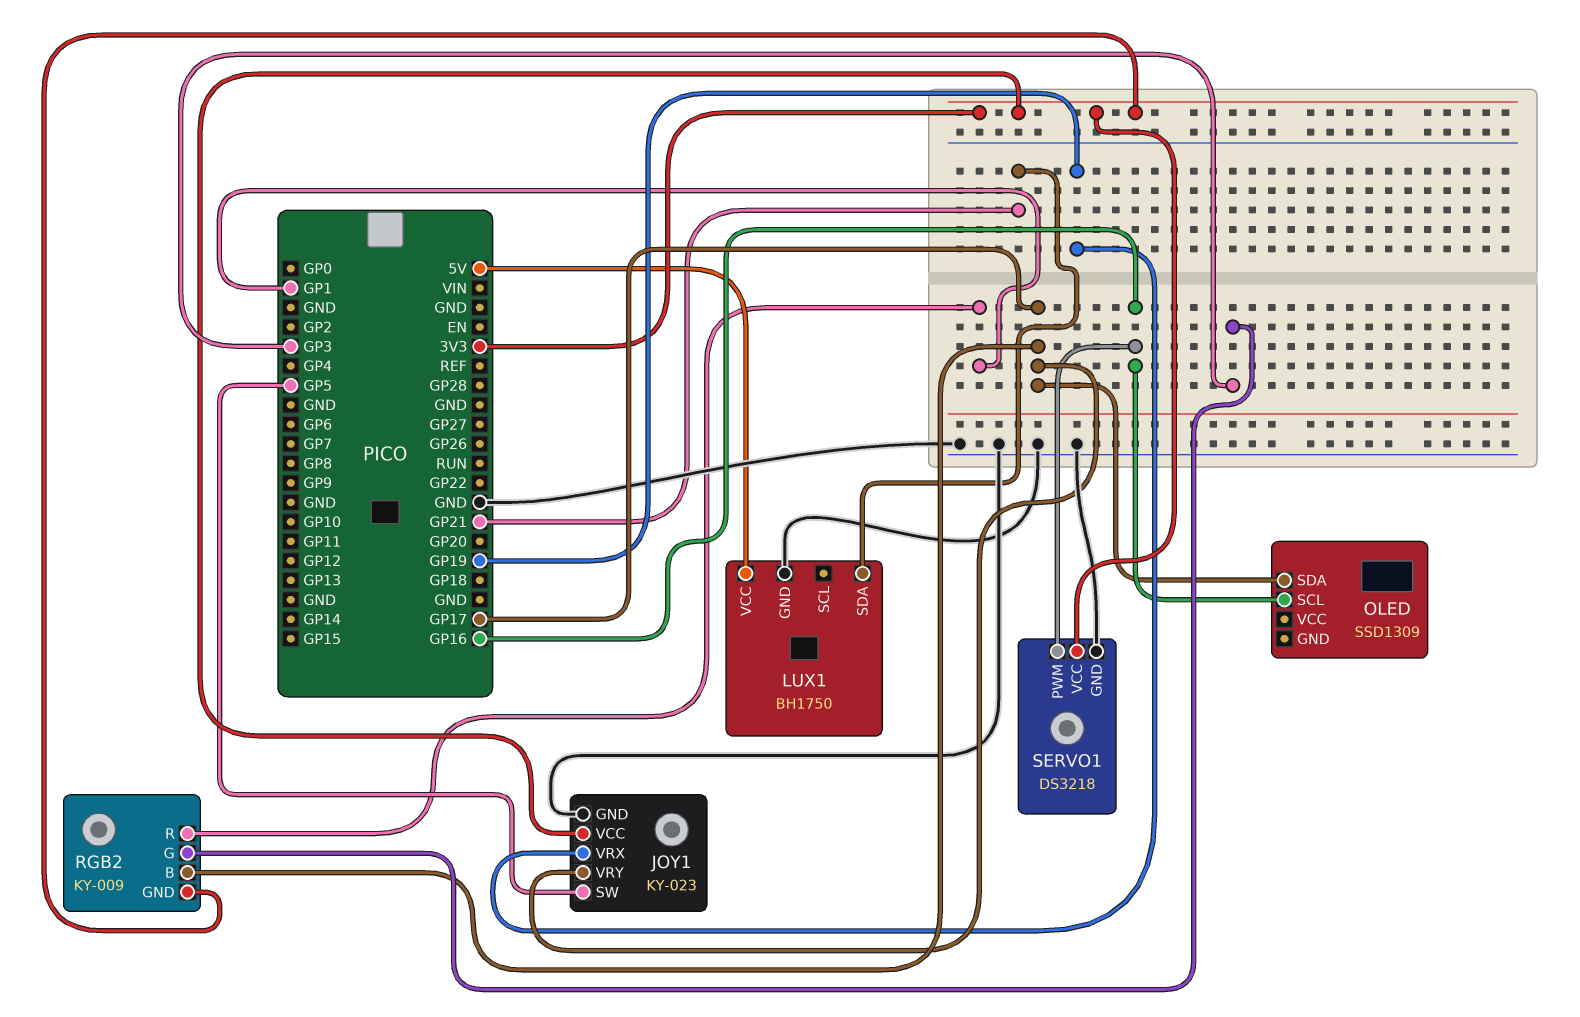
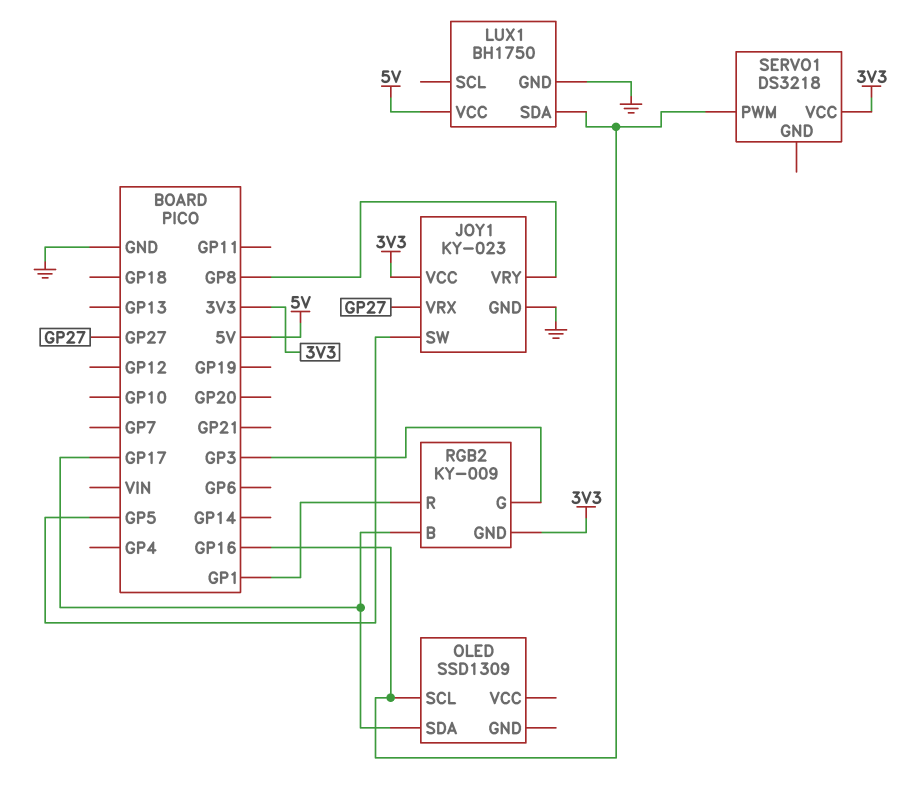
JOY1 pin VRX: GP19 -> GP27
JOY1 pin VRY: GP17 -> GP8
LUX1 pin SDA: GP21 -> GP16
SERVO1 pin GND: GND -> none

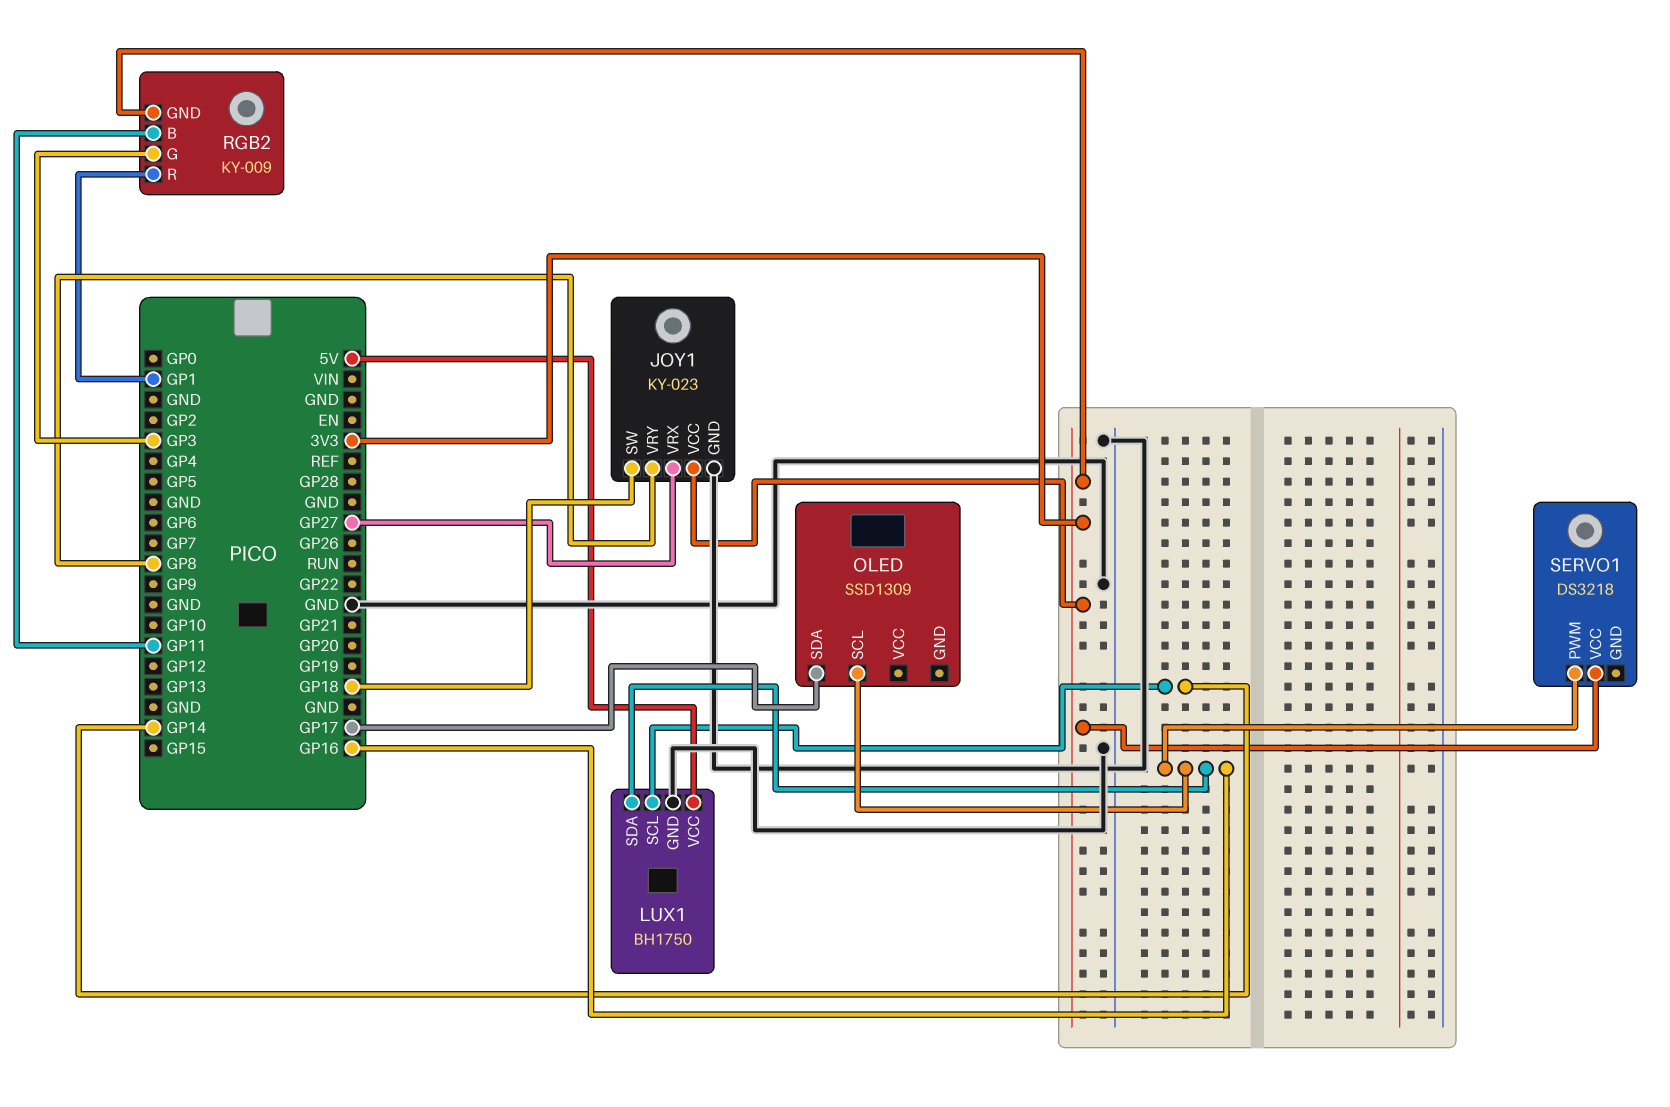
JOY1 pin SW: GP5 -> GP18
LUX1 pin SCL: none -> GP14
RGB2 pin B: GP17 -> GP11

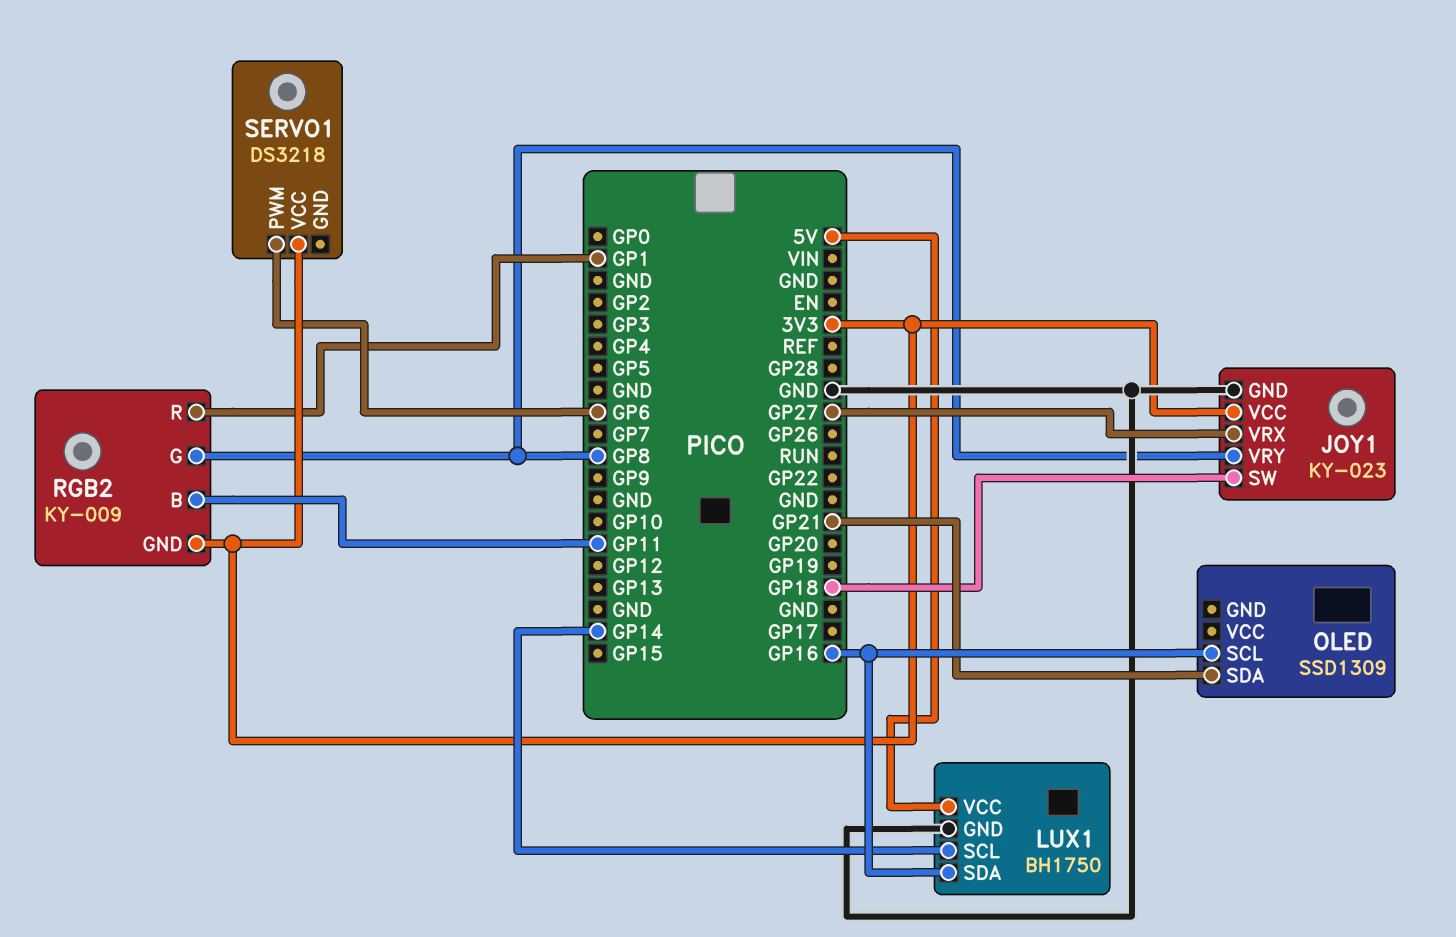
OLED pin SDA: GP17 -> GP21
RGB2 pin G: GP3 -> GP8
SERVO1 pin PWM: GP16 -> GP6

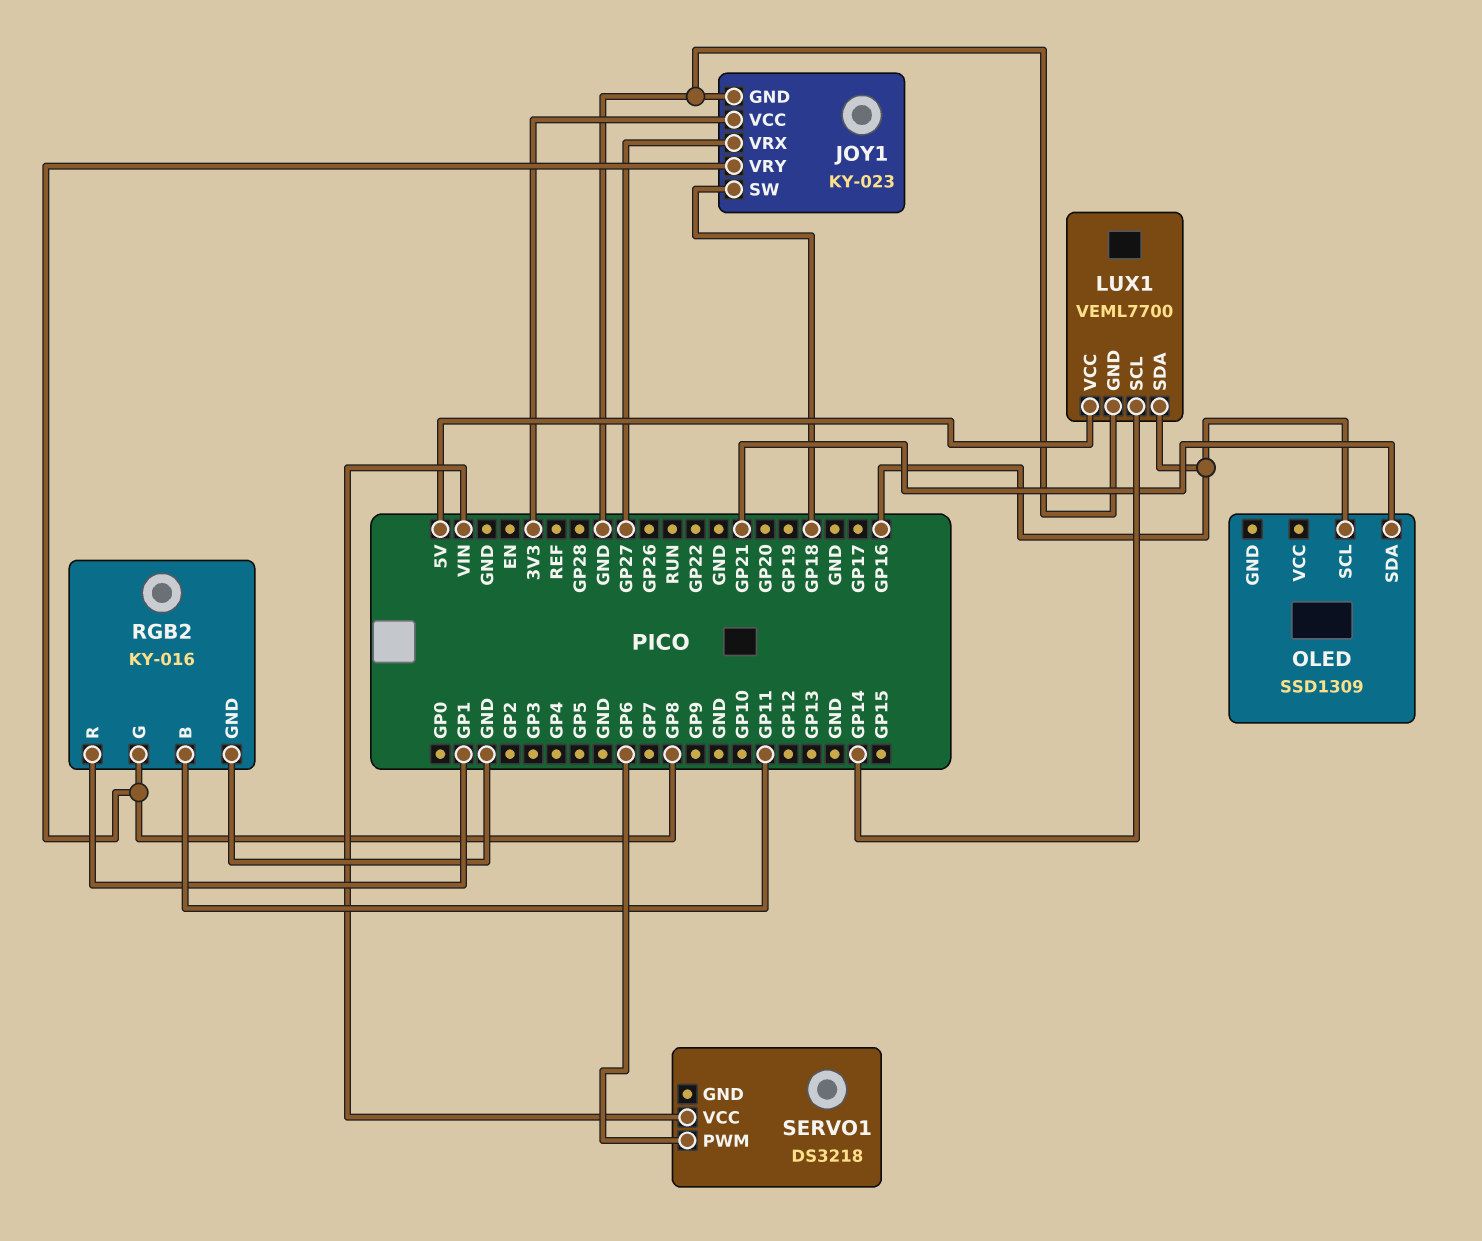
LUX1: BH1750 -> VEML7700
RGB2: KY-009 -> KY-016
RGB2 pin GND: 3V3 -> GND
SERVO1 pin VCC: 3V3 -> VIN

